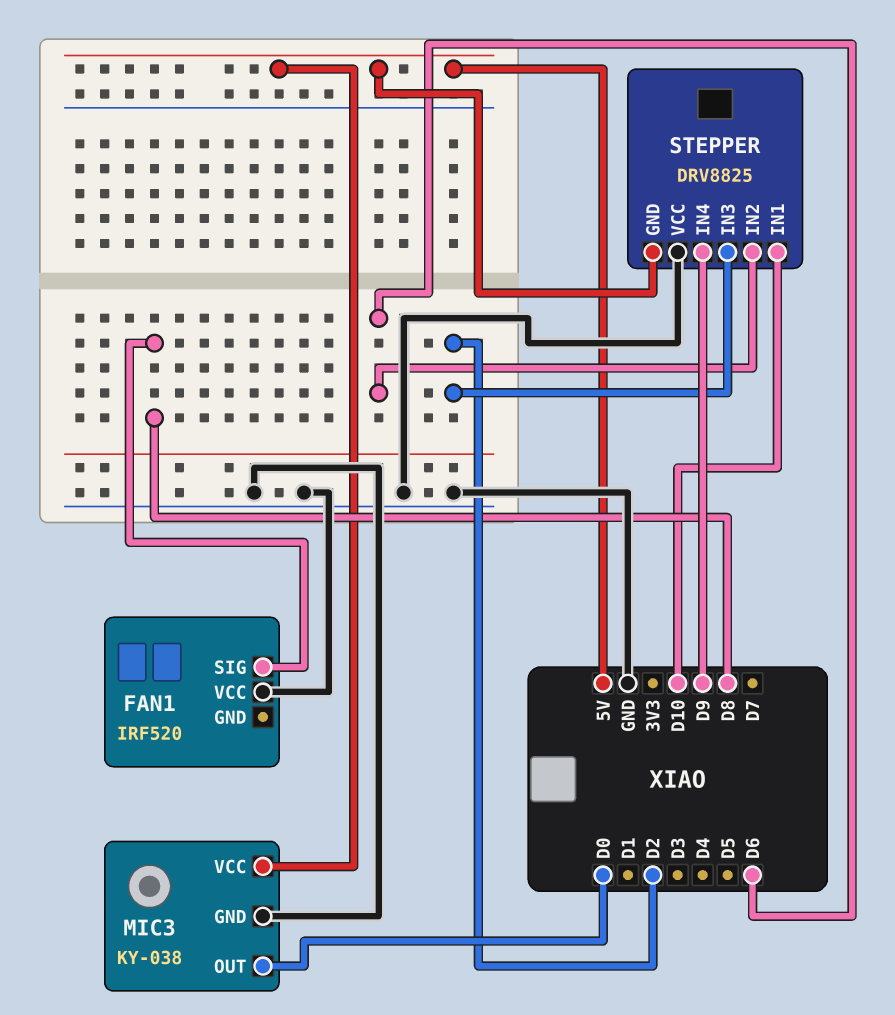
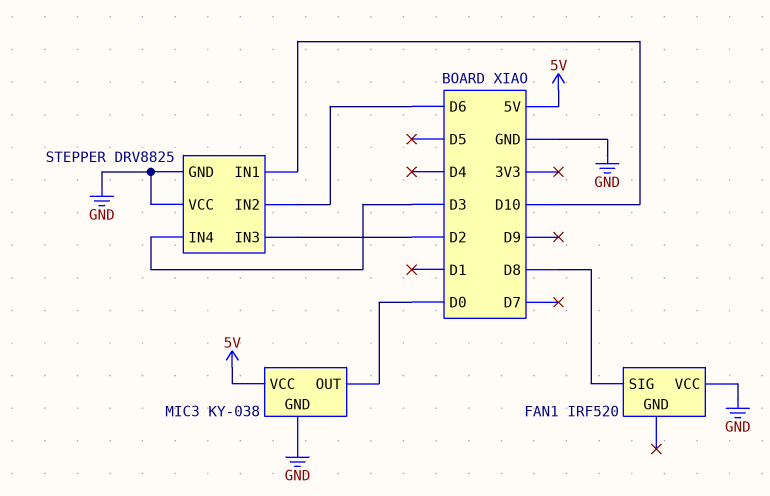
STEPPER pin GND: 5V -> GND
STEPPER pin IN4: D9 -> D3

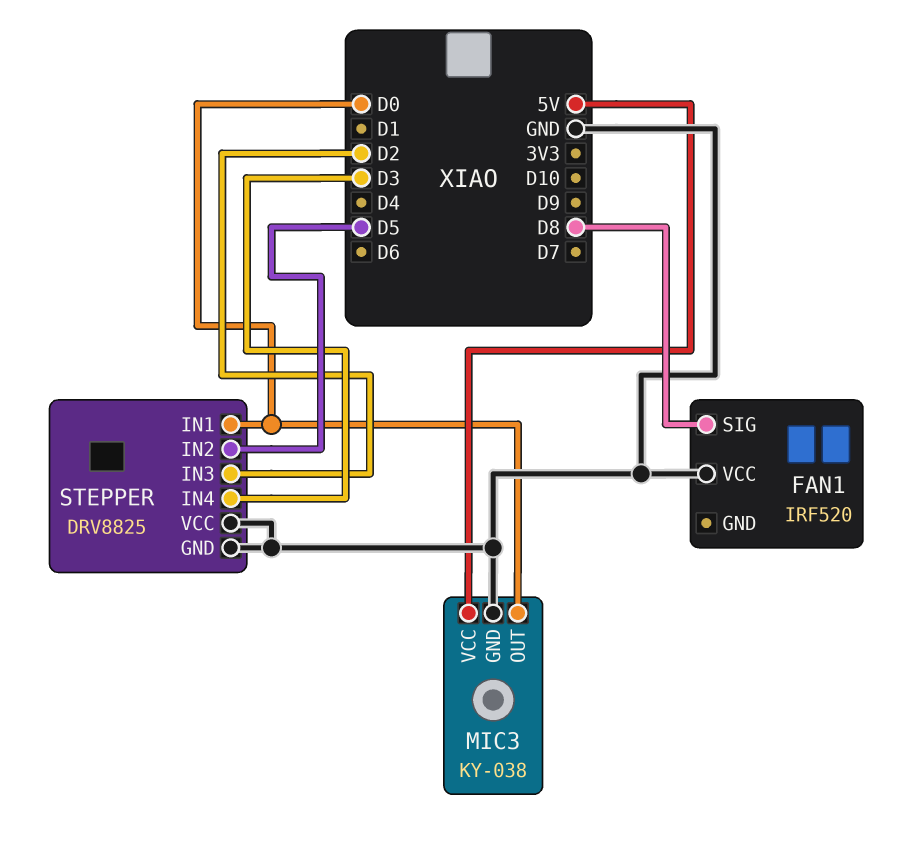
STEPPER pin IN1: D10 -> D0
STEPPER pin IN2: D6 -> D5

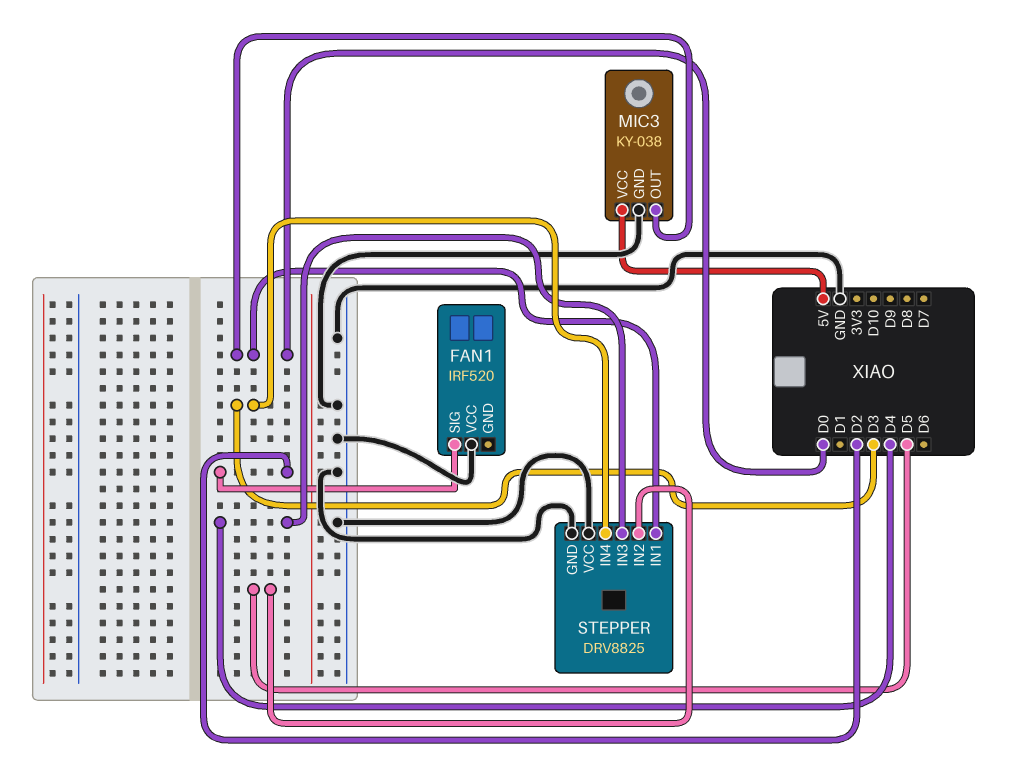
FAN1 pin SIG: D8 -> D2
STEPPER pin IN3: D2 -> D4

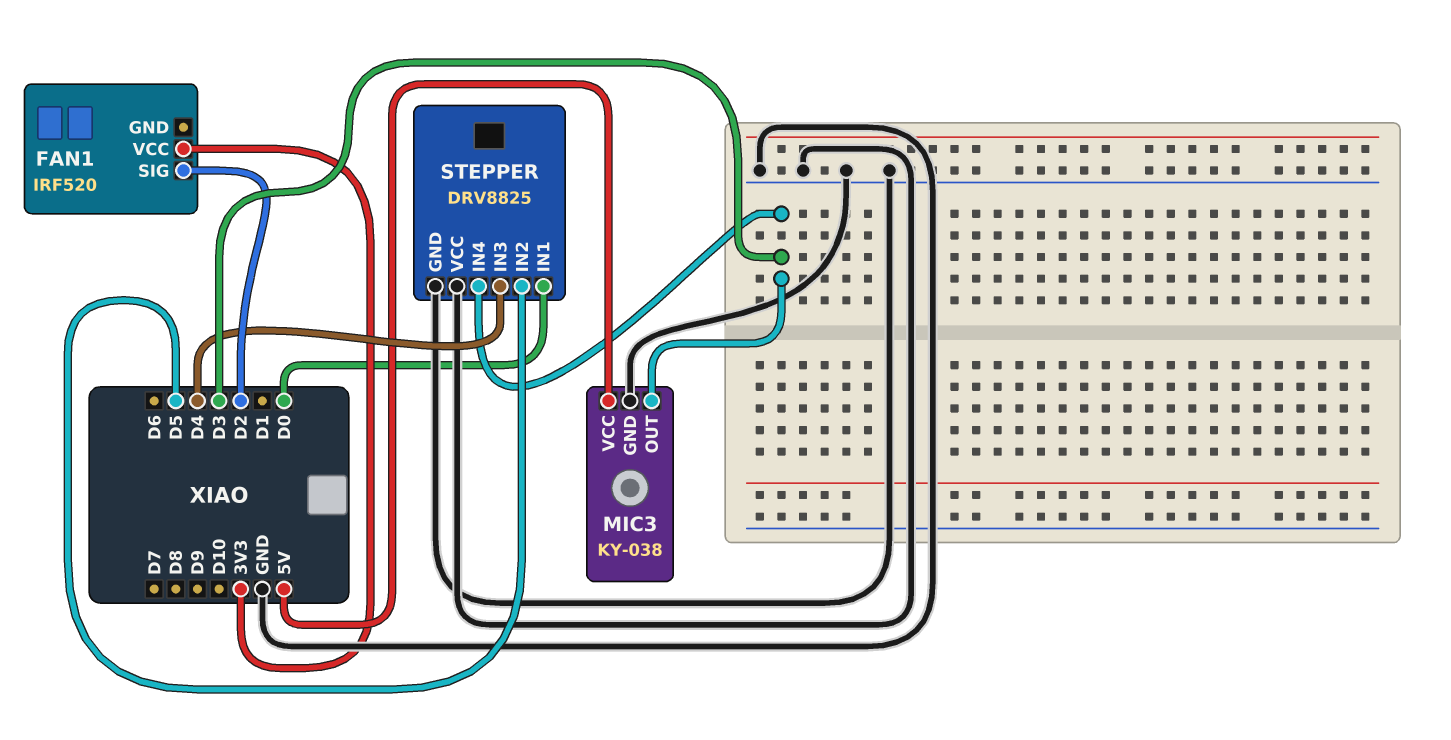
FAN1 pin VCC: GND -> 3V3
MIC3 pin OUT: D0 -> D3

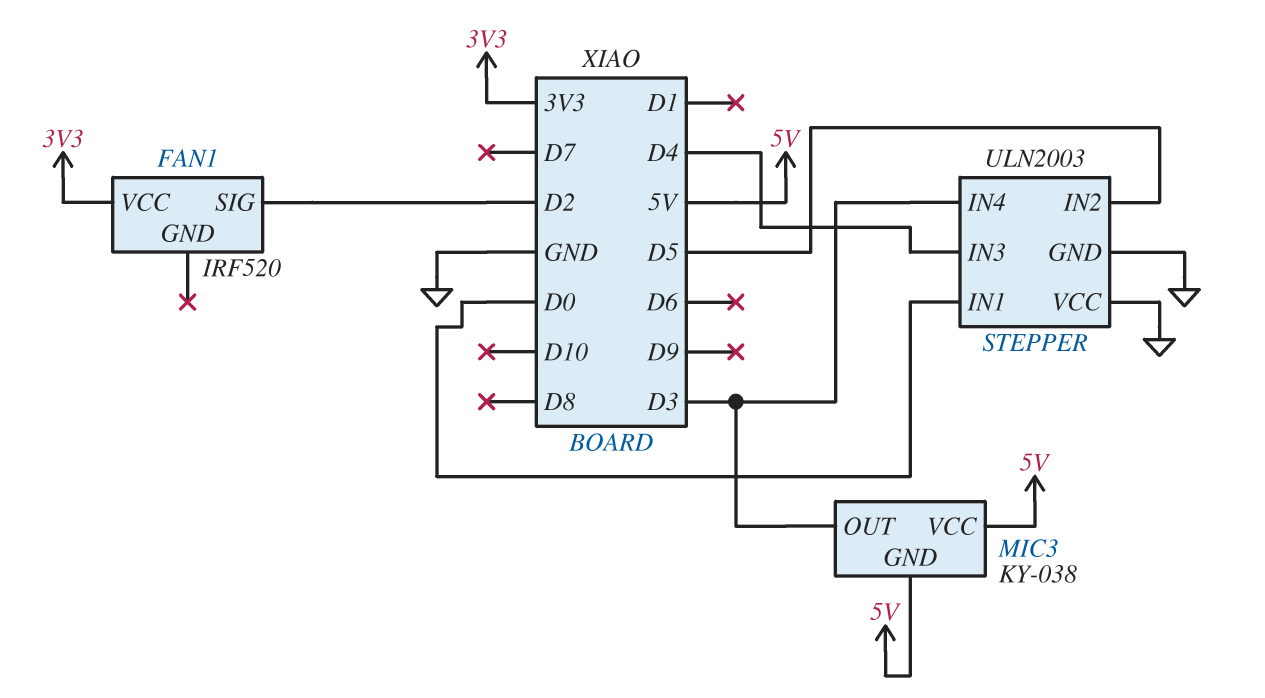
MIC3 pin GND: GND -> 5V
STEPPER: DRV8825 -> ULN2003

